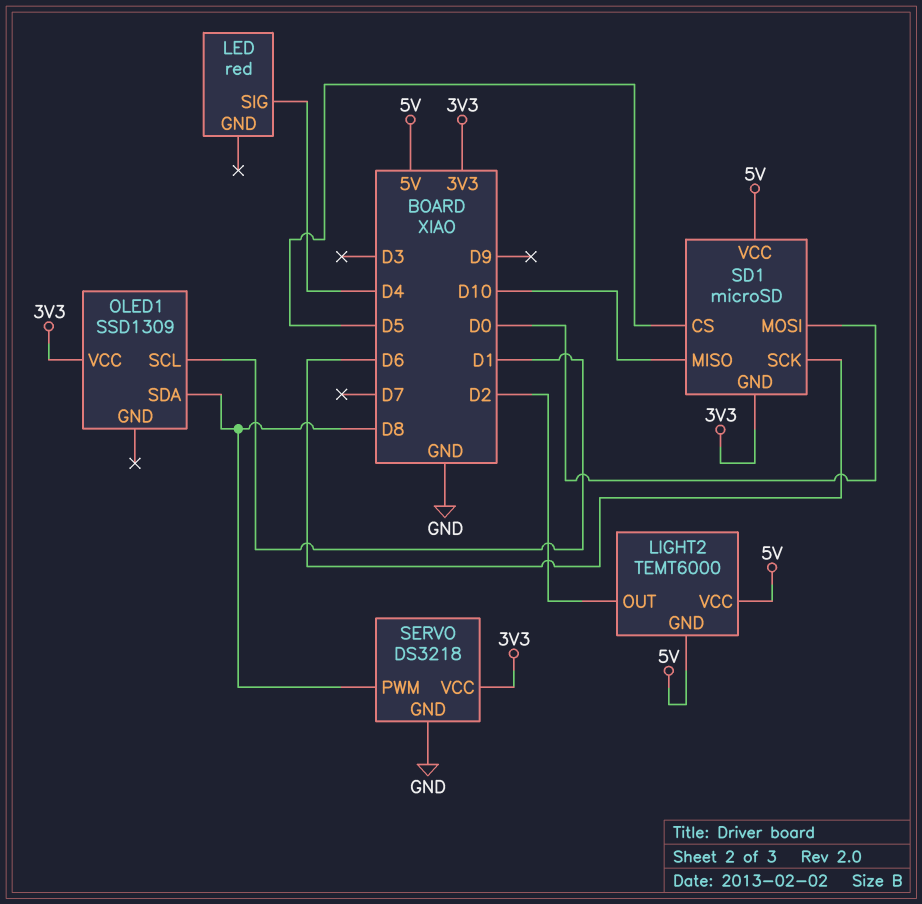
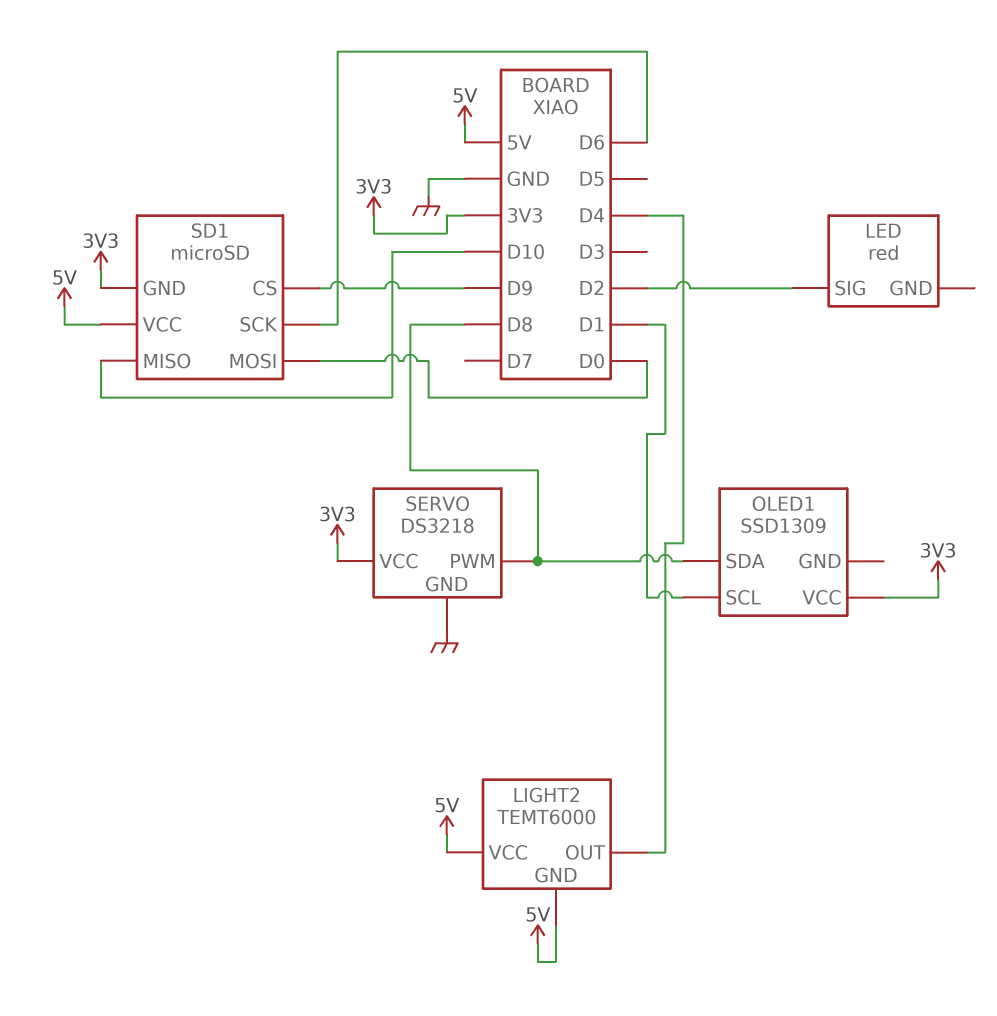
LED pin SIG: D4 -> D2
LIGHT2 pin OUT: D2 -> D4
SD1 pin CS: D5 -> D9

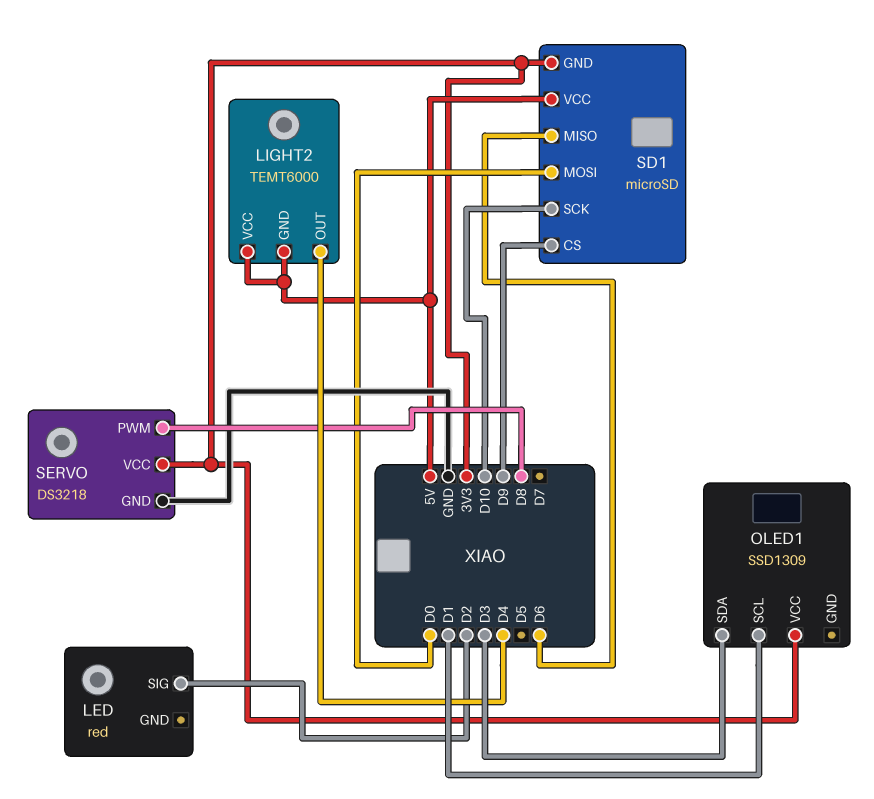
OLED1 pin SDA: D8 -> D3
SD1 pin MISO: D10 -> D6
SD1 pin SCK: D6 -> D10

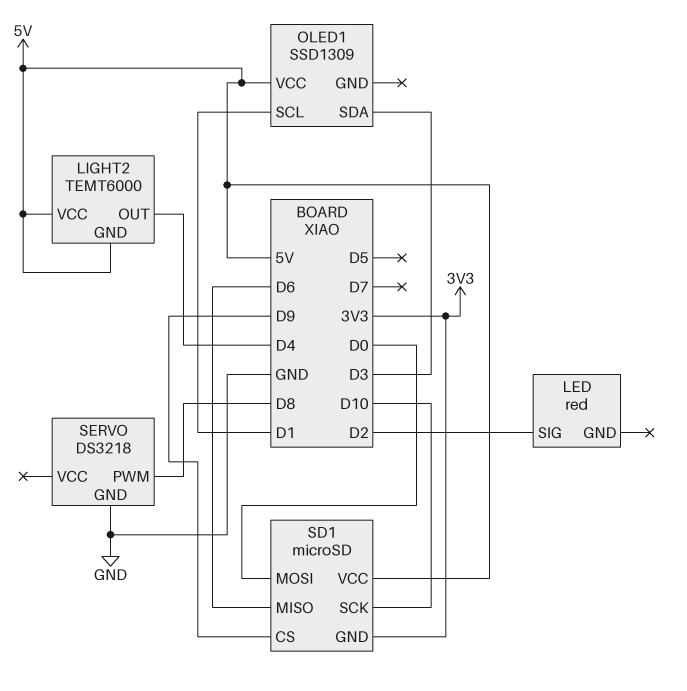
OLED1 pin VCC: 3V3 -> 5V
SERVO pin VCC: 3V3 -> none

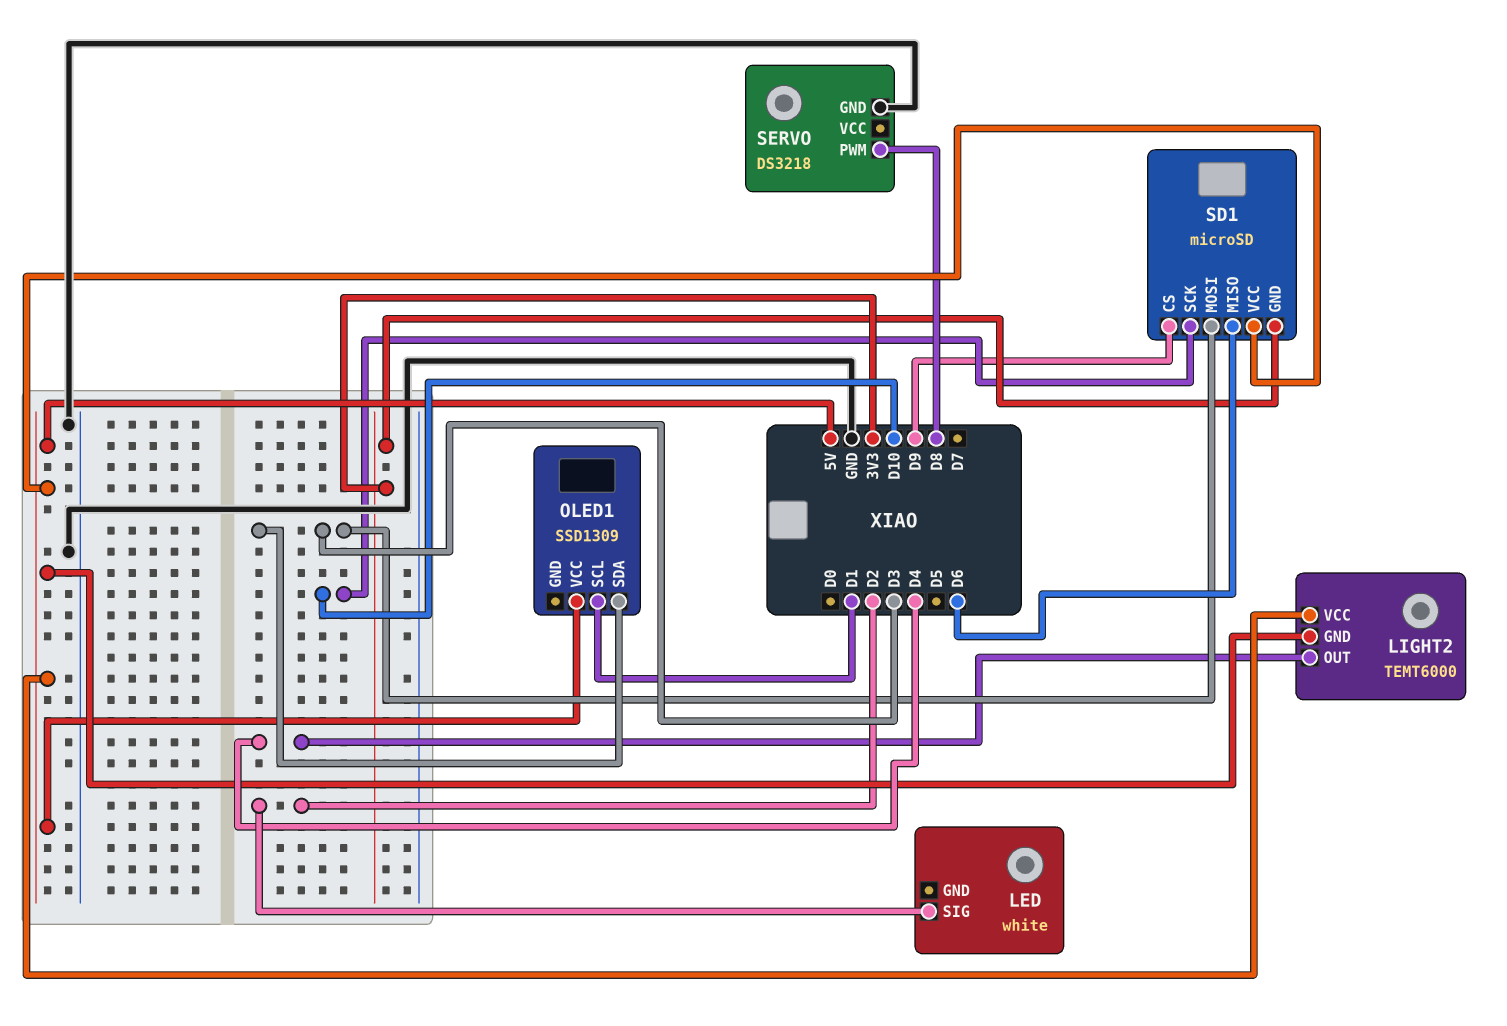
LED: red -> white
SD1 pin MOSI: D0 -> D3

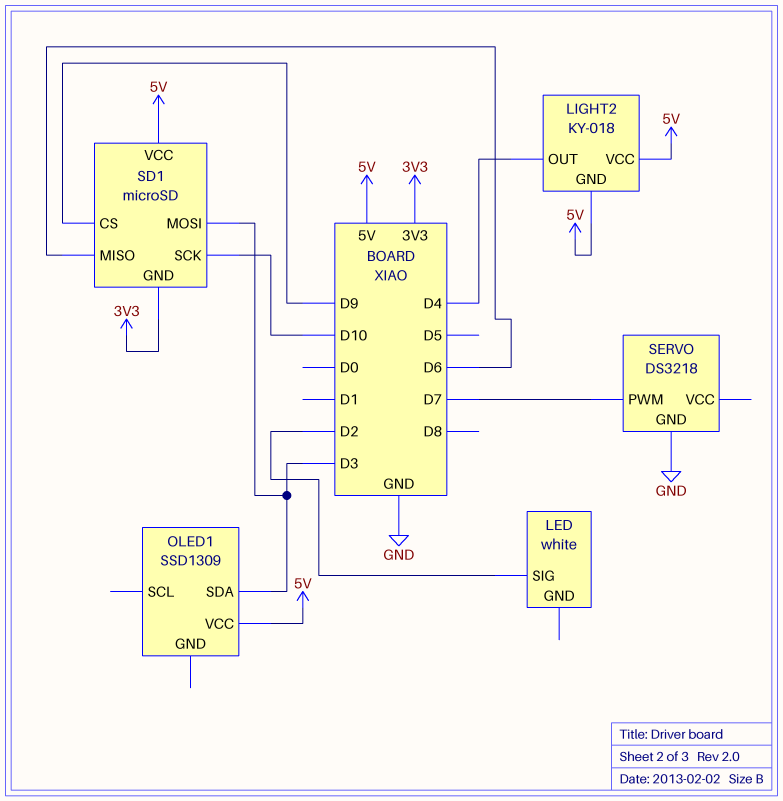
LIGHT2: TEMT6000 -> KY-018
OLED1 pin SCL: D1 -> none
SERVO pin PWM: D8 -> D7

